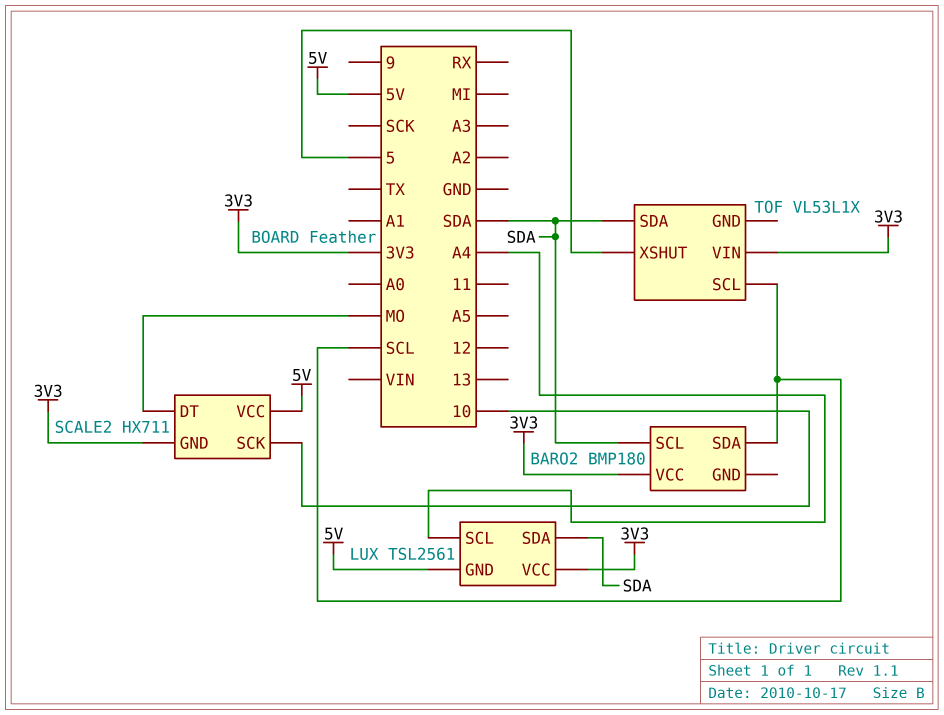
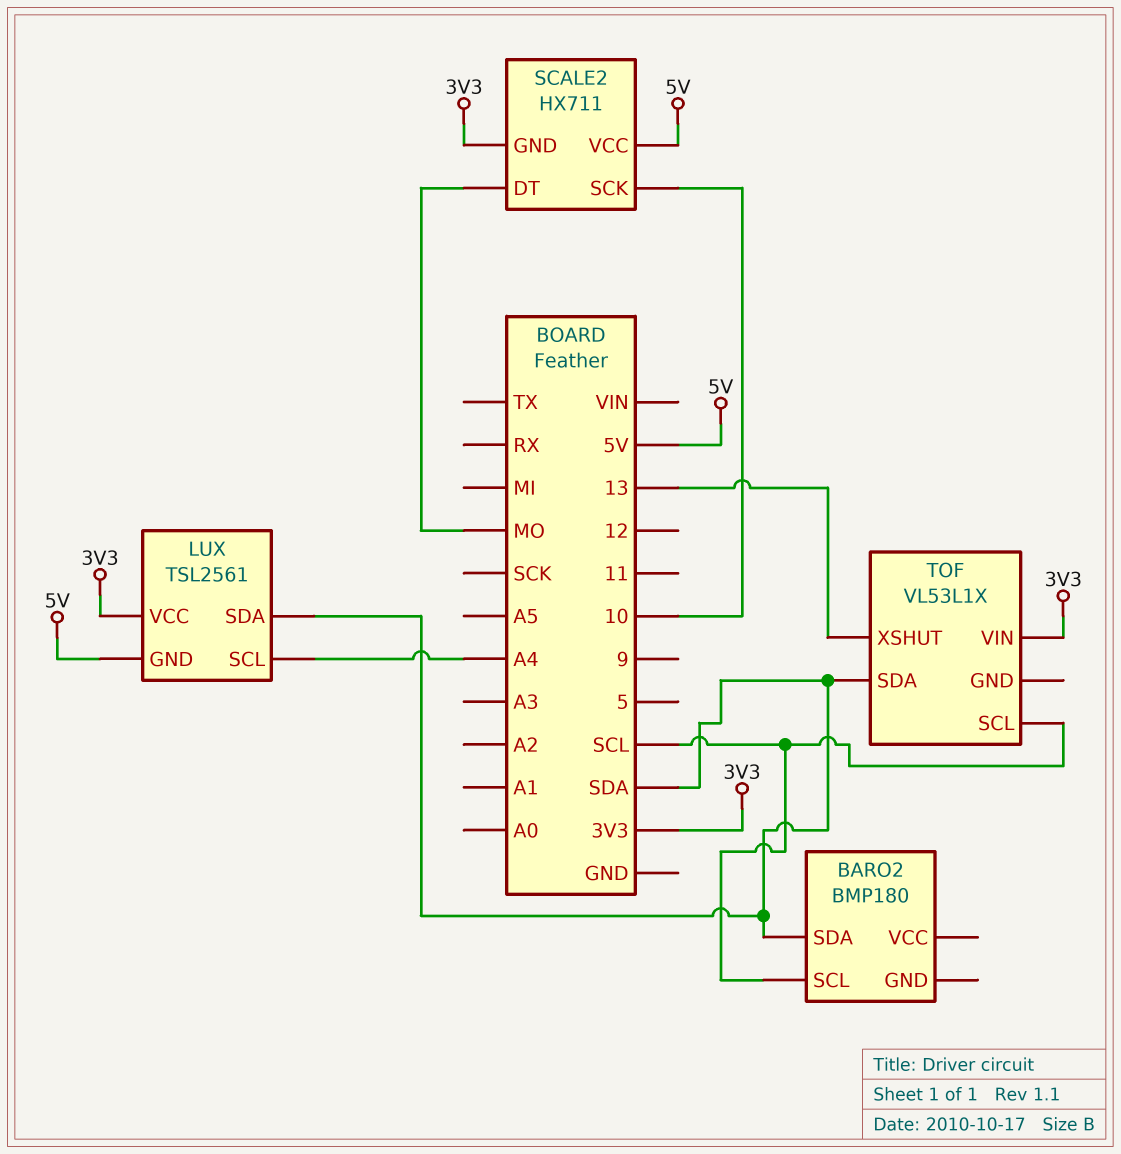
BARO2 pin SCL: SDA -> SCL
BARO2 pin SDA: SCL -> SDA
BARO2 pin VCC: 3V3 -> none
TOF pin XSHUT: 5 -> 13

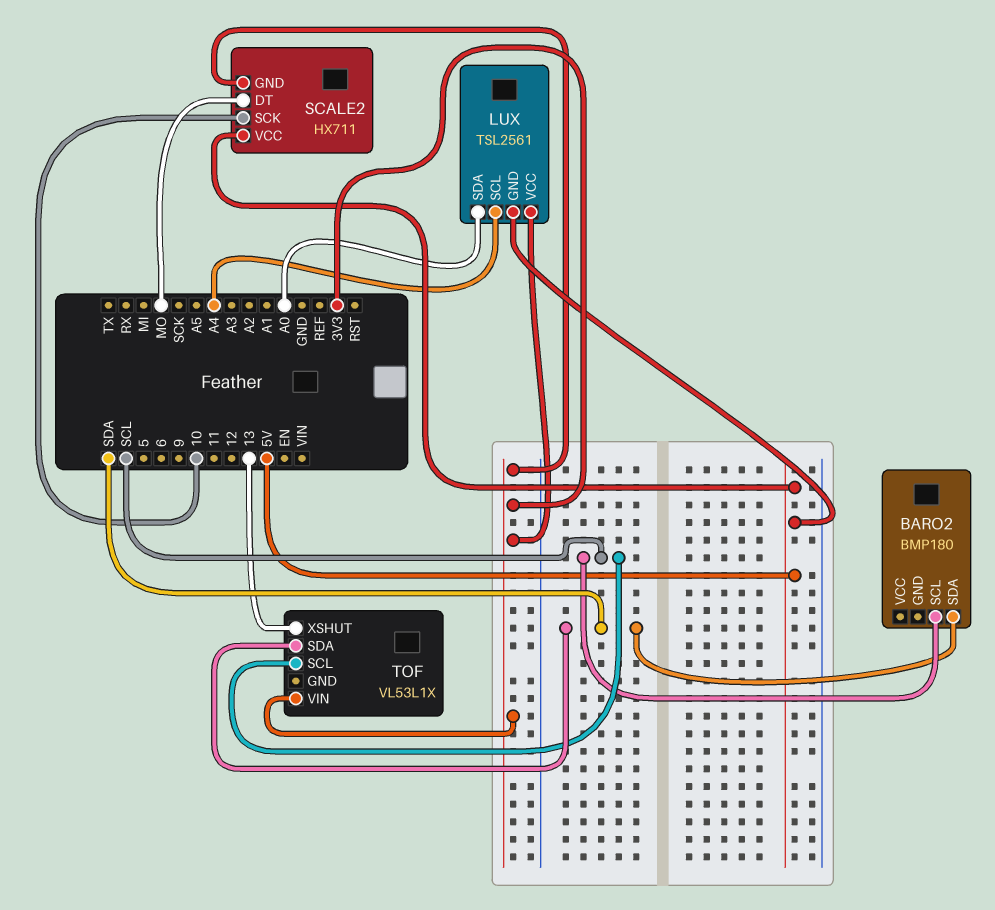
LUX pin SDA: SDA -> A0

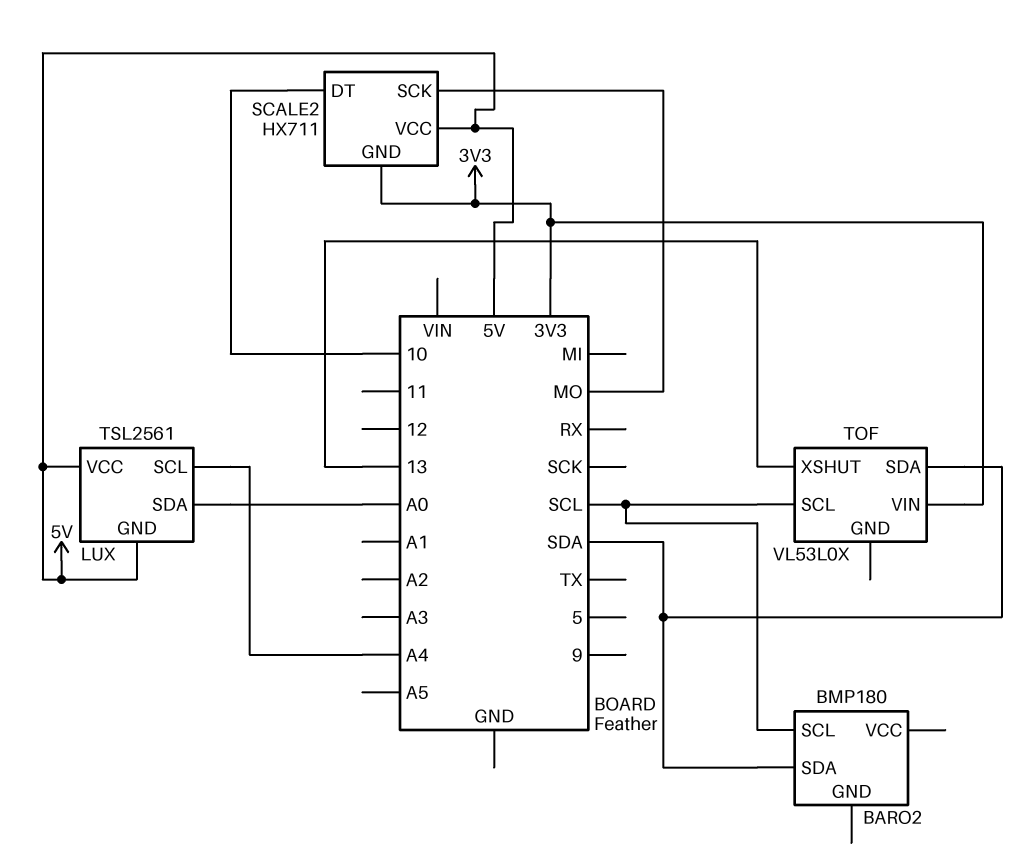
LUX pin VCC: 3V3 -> 5V
SCALE2 pin DT: MO -> 10
SCALE2 pin SCK: 10 -> MO
TOF: VL53L1X -> VL53L0X

